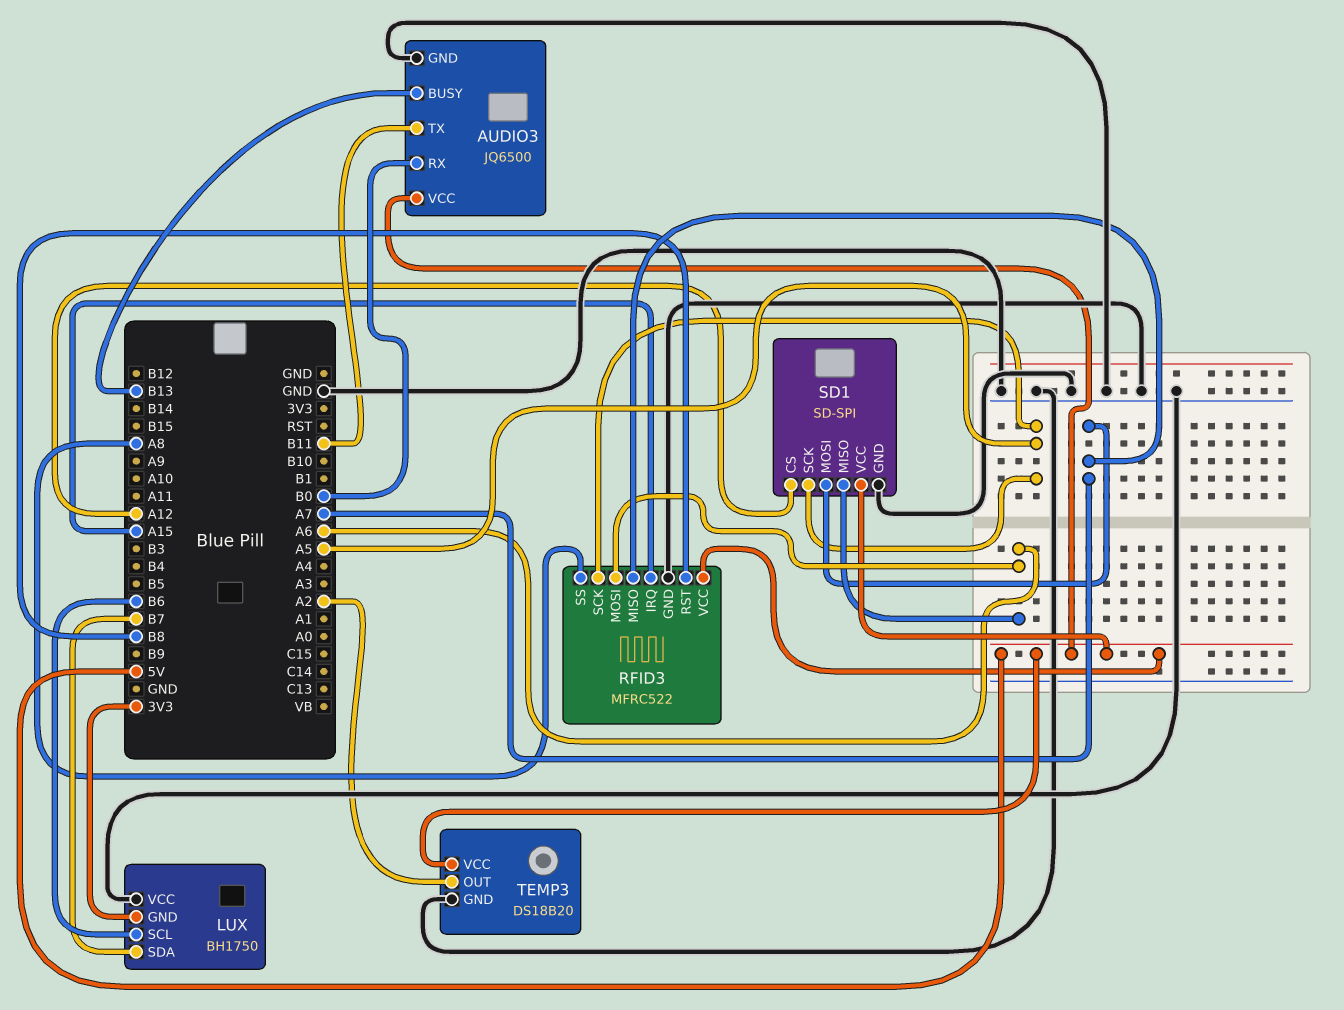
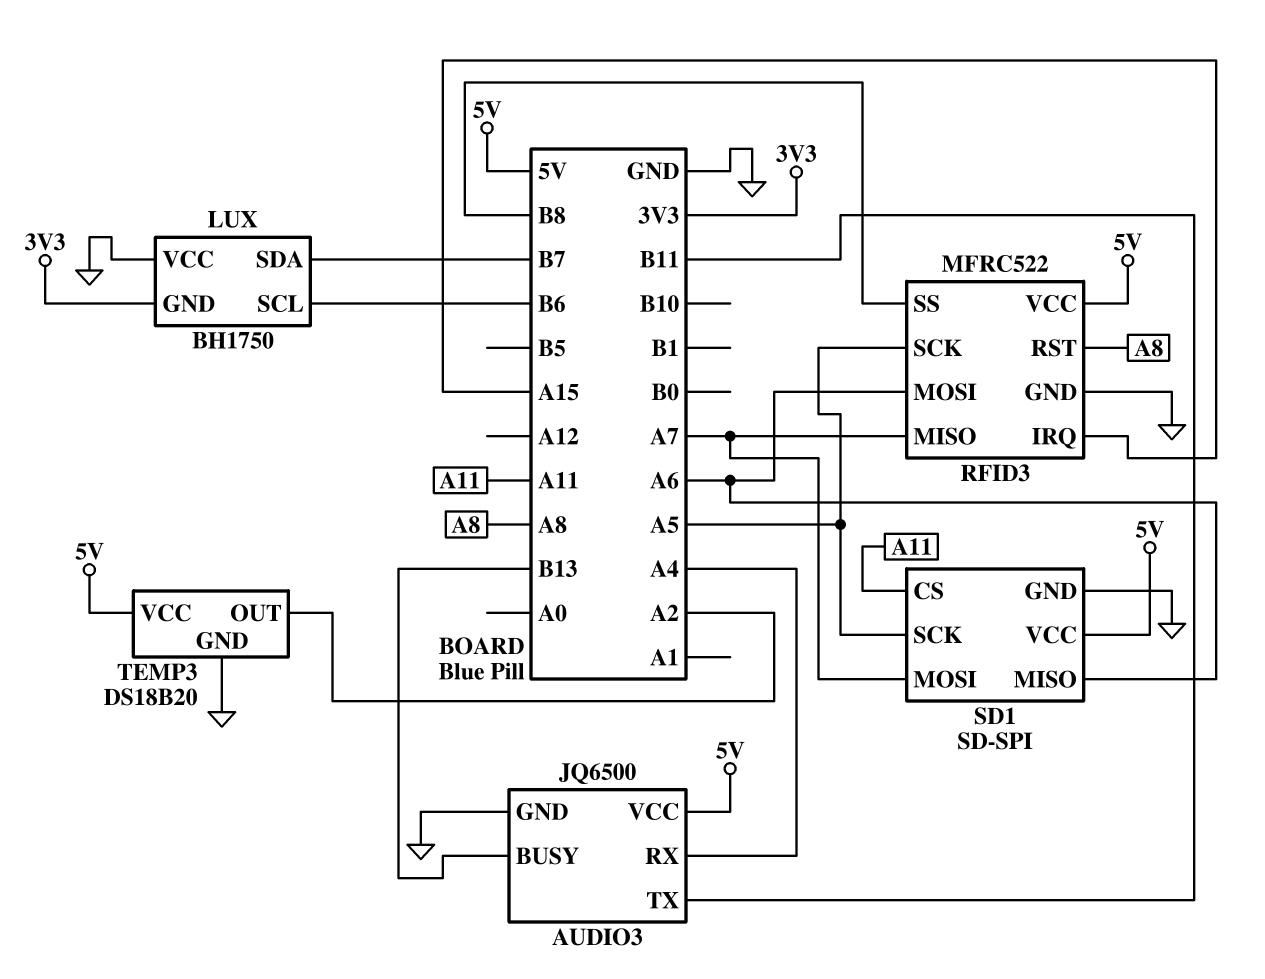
AUDIO3 pin RX: B0 -> A4
RFID3 pin RST: B8 -> A8
RFID3 pin SS: A8 -> B8
SD1 pin CS: A12 -> A11

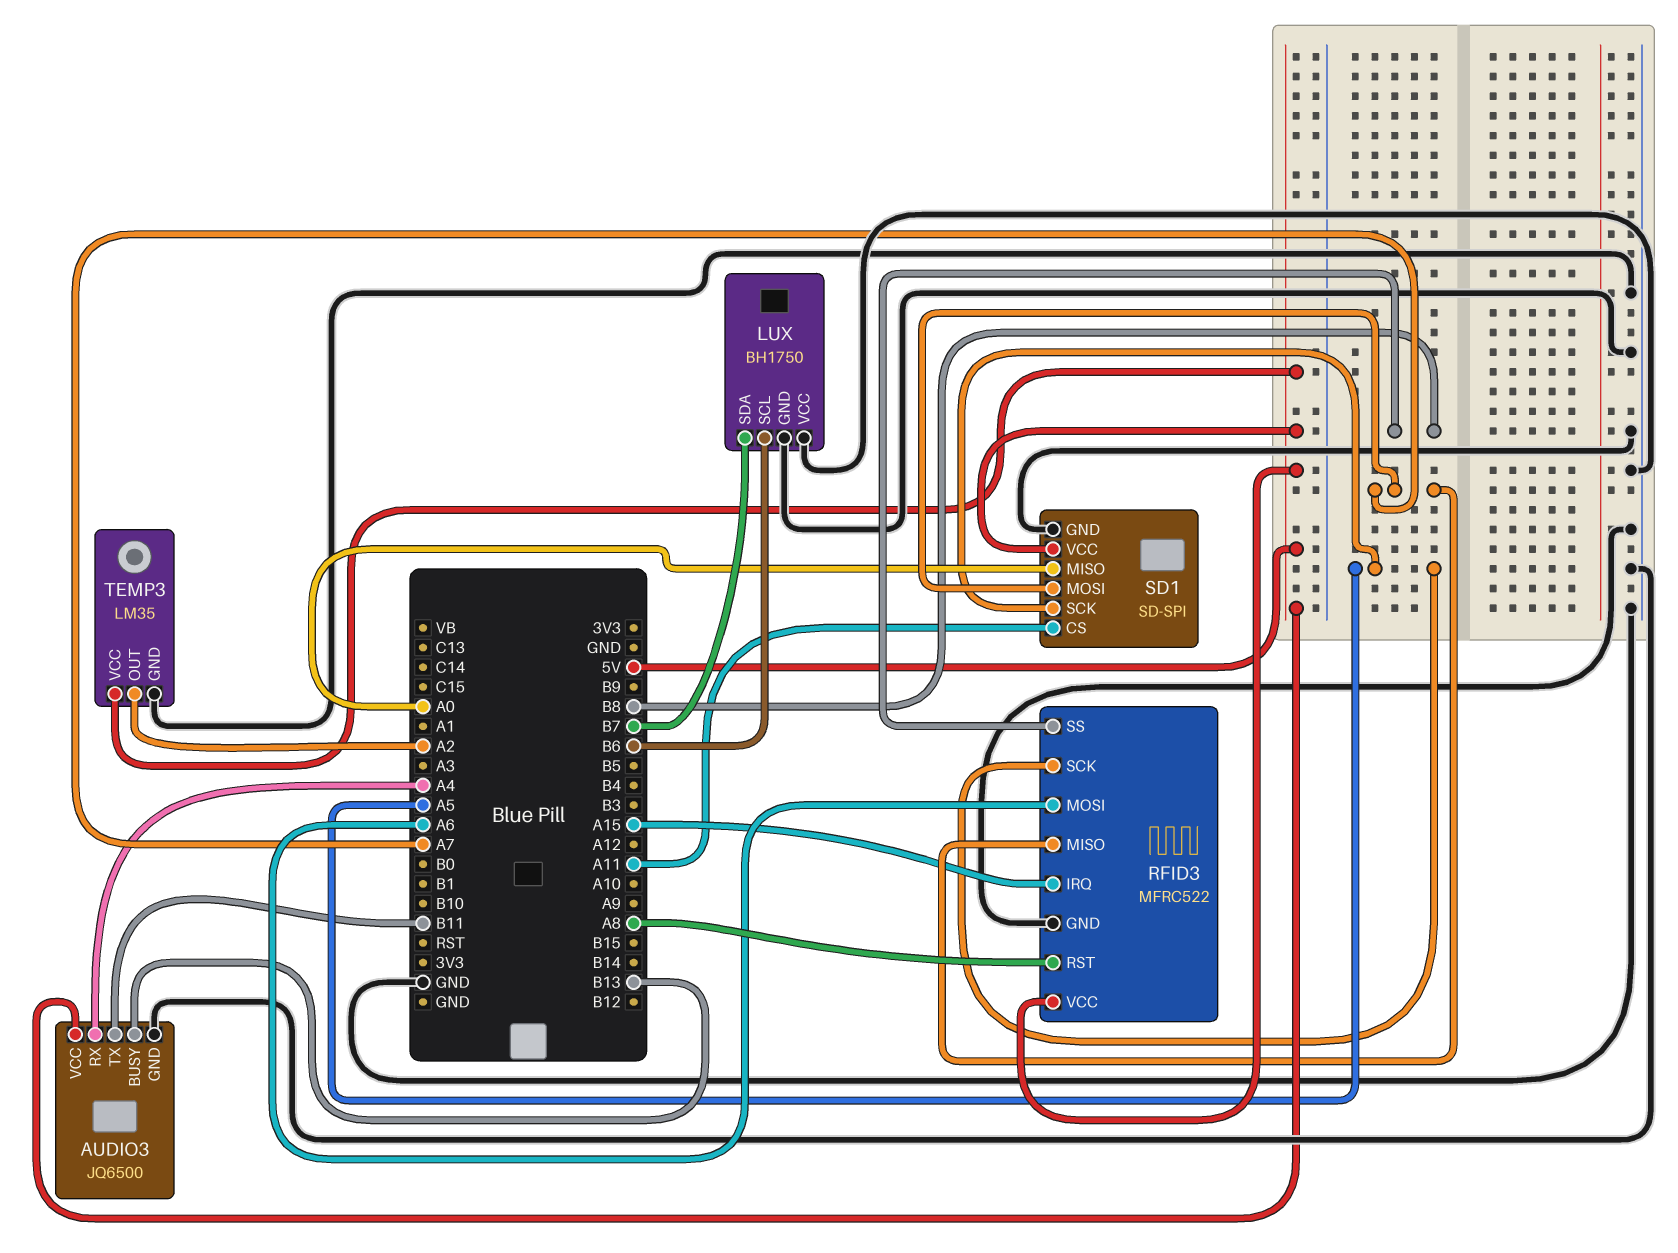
LUX pin GND: 3V3 -> GND
SD1 pin MISO: A6 -> A0
TEMP3: DS18B20 -> LM35

